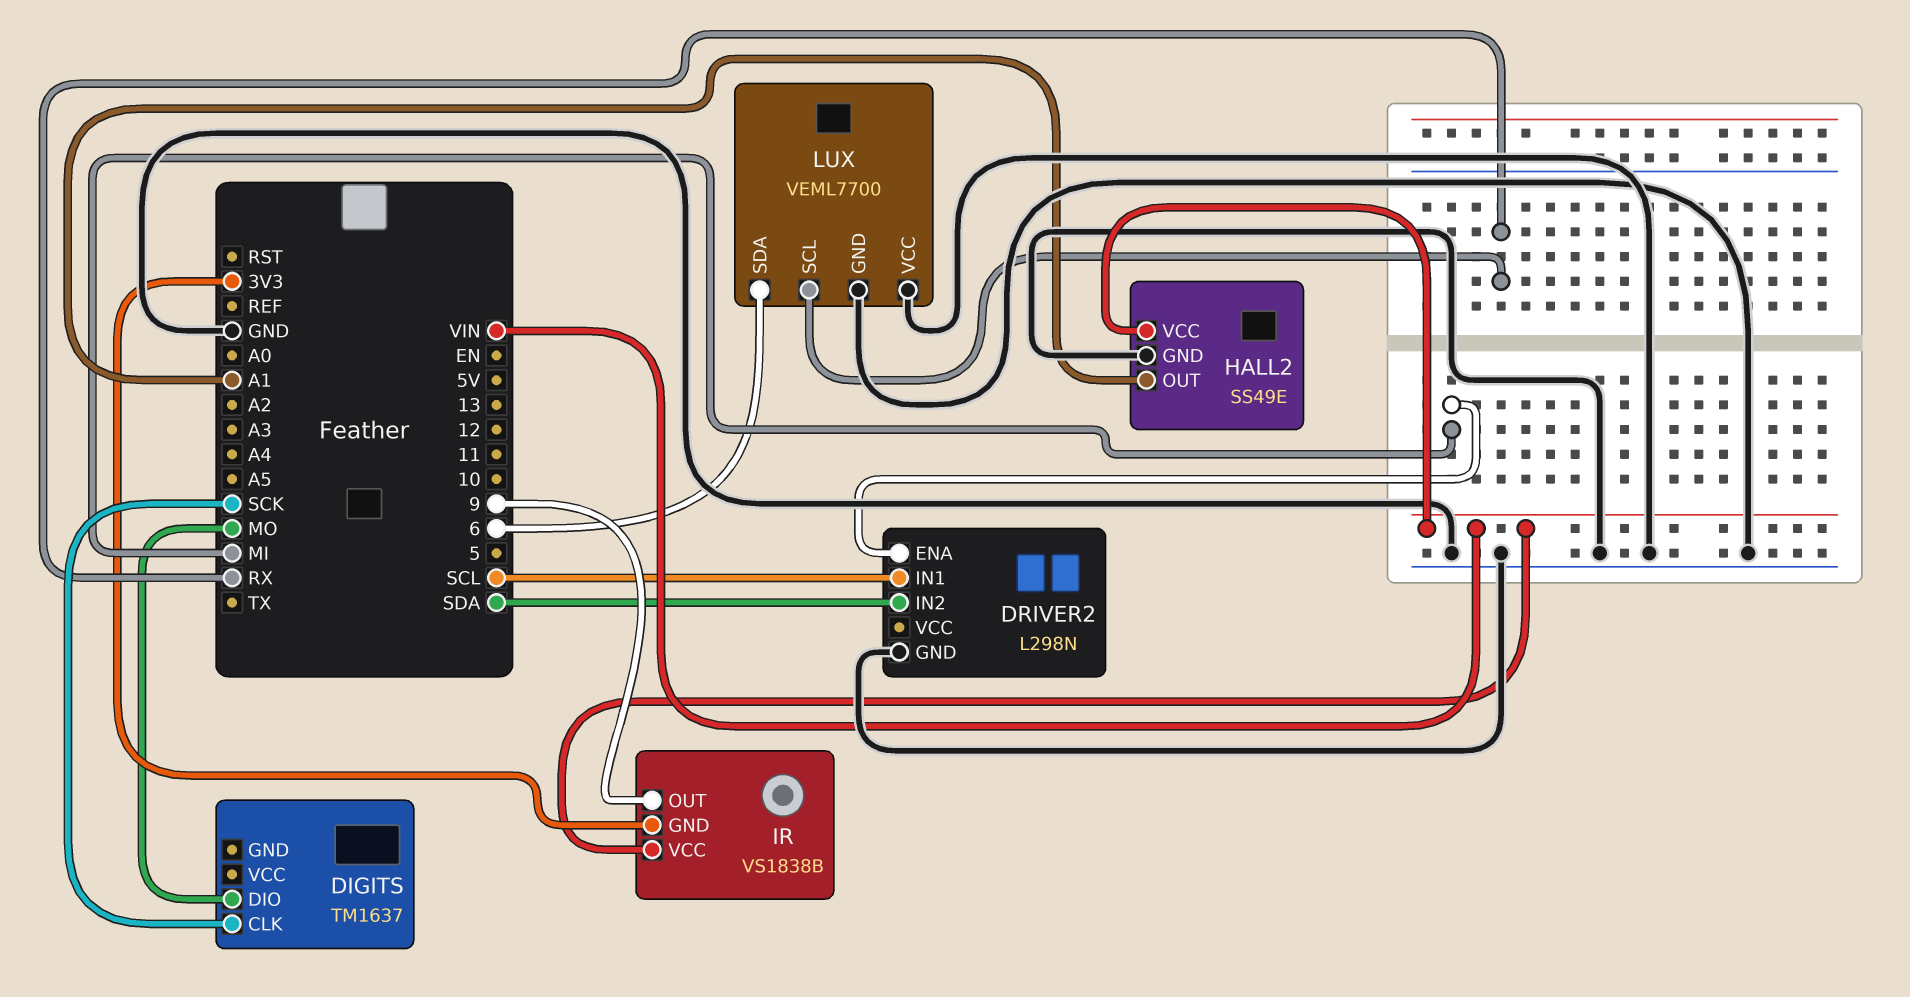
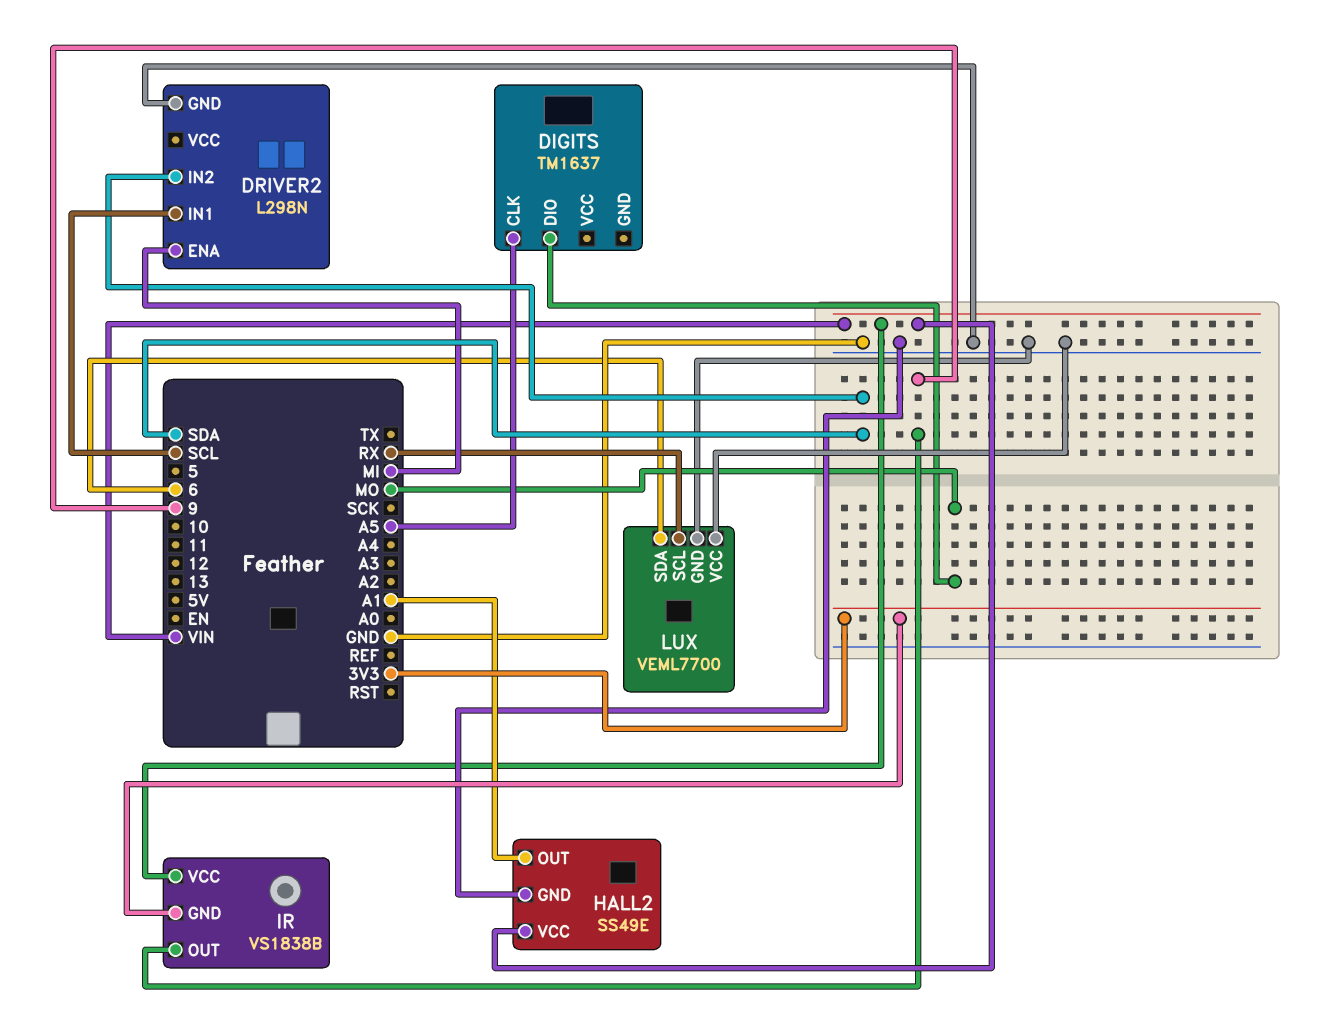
DIGITS pin CLK: SCK -> A5

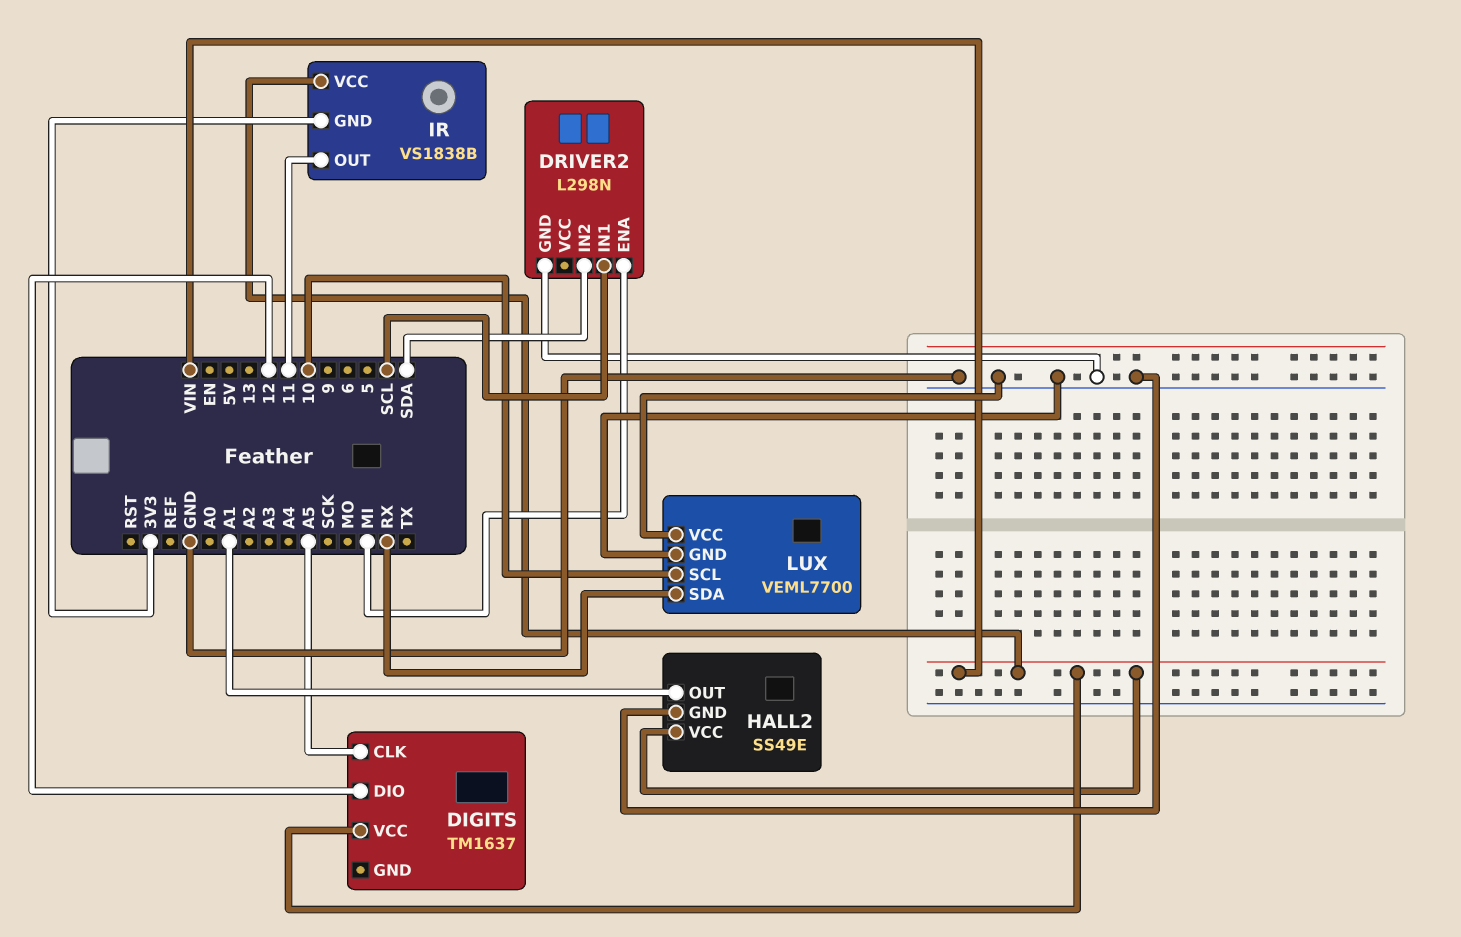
DIGITS pin DIO: MO -> 12
DIGITS pin VCC: none -> VIN
IR pin OUT: 9 -> 11
LUX pin SCL: RX -> 10
LUX pin SDA: 6 -> RX

